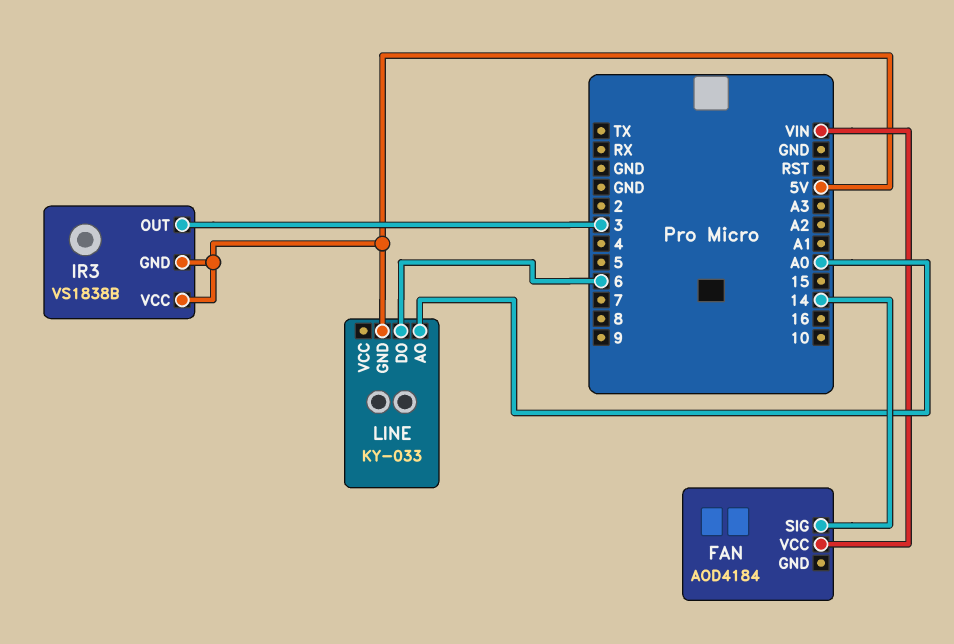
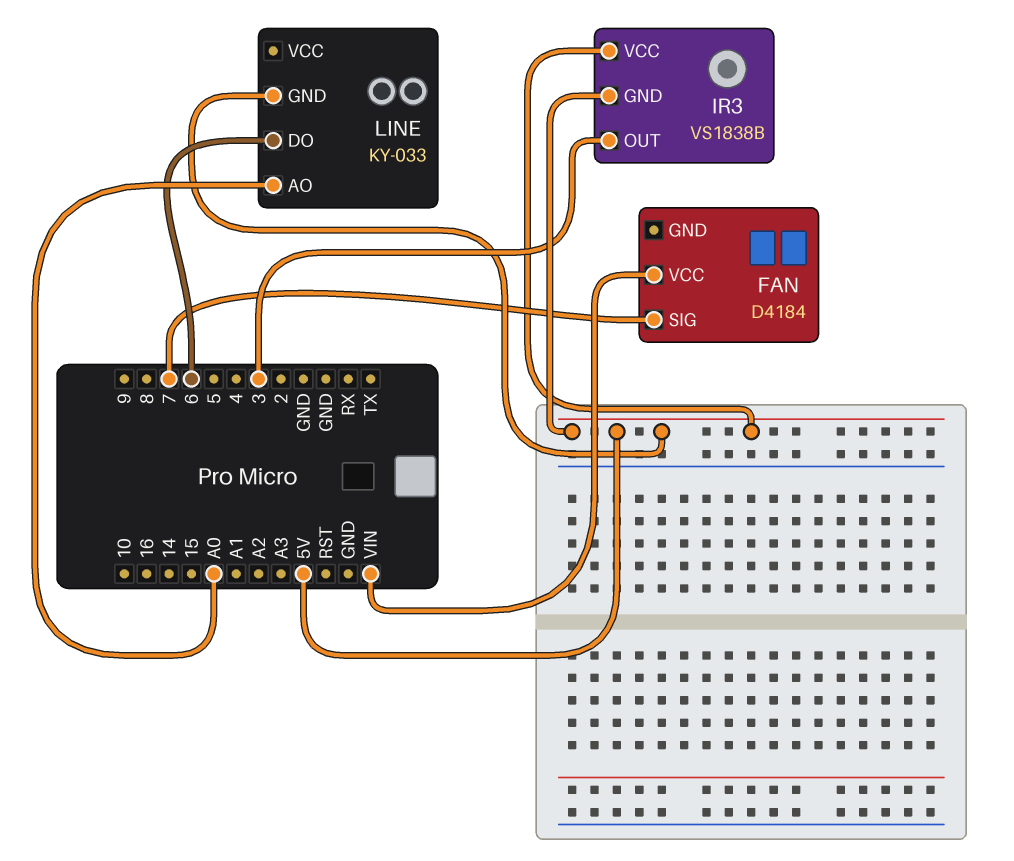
FAN: AOD4184 -> D4184
FAN pin SIG: 14 -> 7

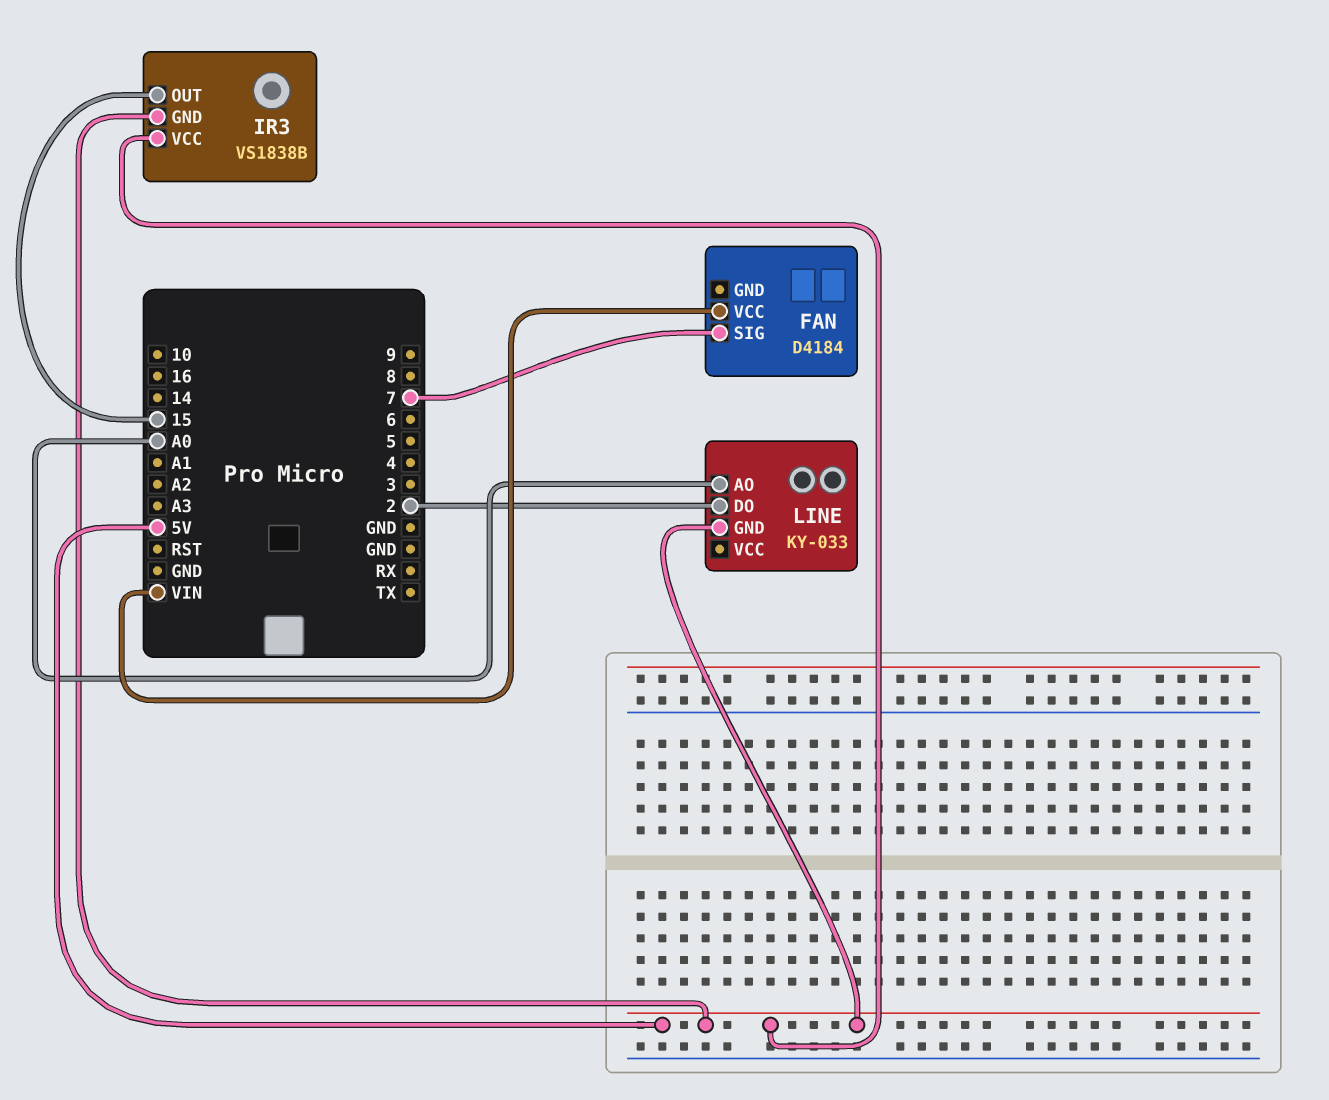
IR3 pin OUT: 3 -> 15
LINE pin DO: 6 -> 2

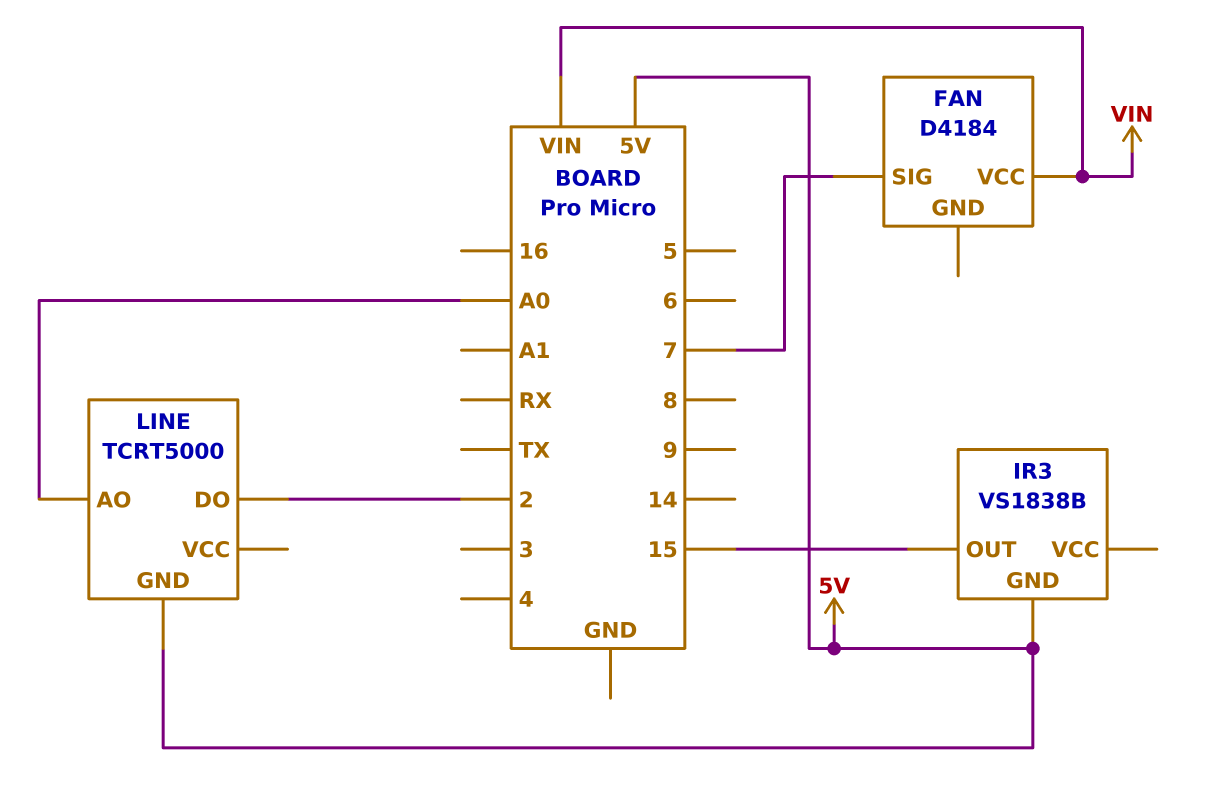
IR3 pin VCC: 5V -> none
LINE: KY-033 -> TCRT5000

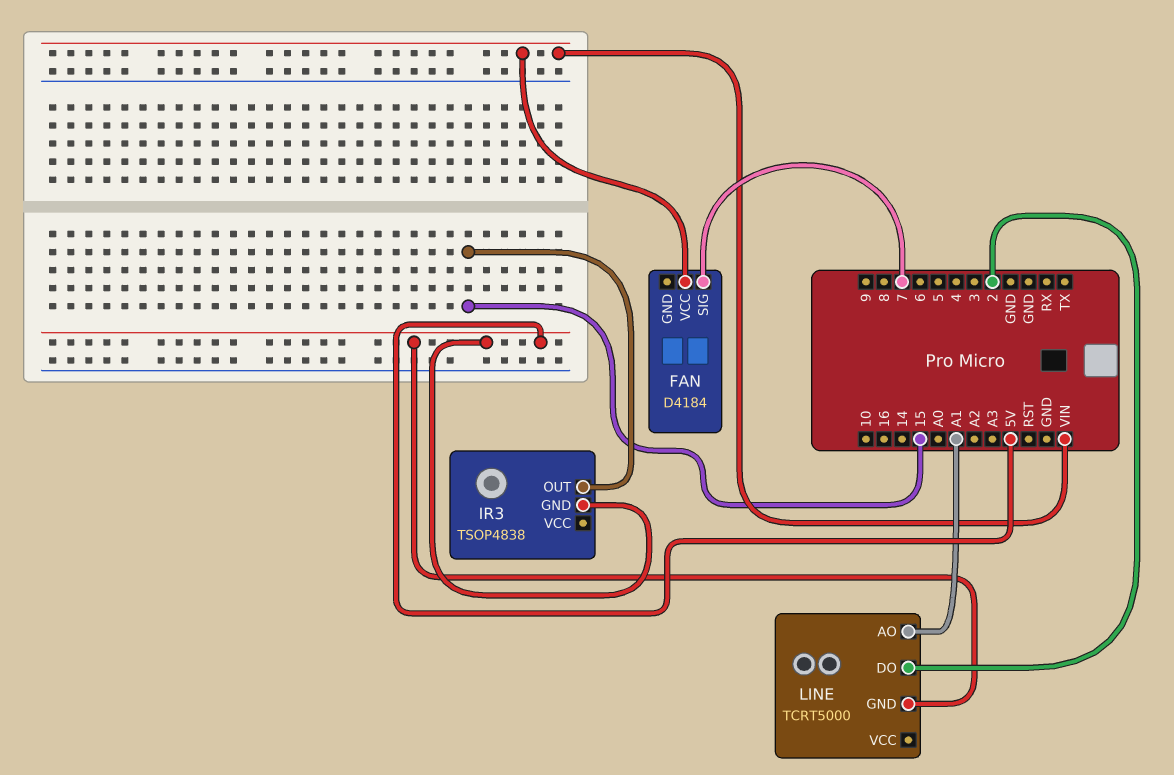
IR3: VS1838B -> TSOP4838
LINE pin AO: A0 -> A1

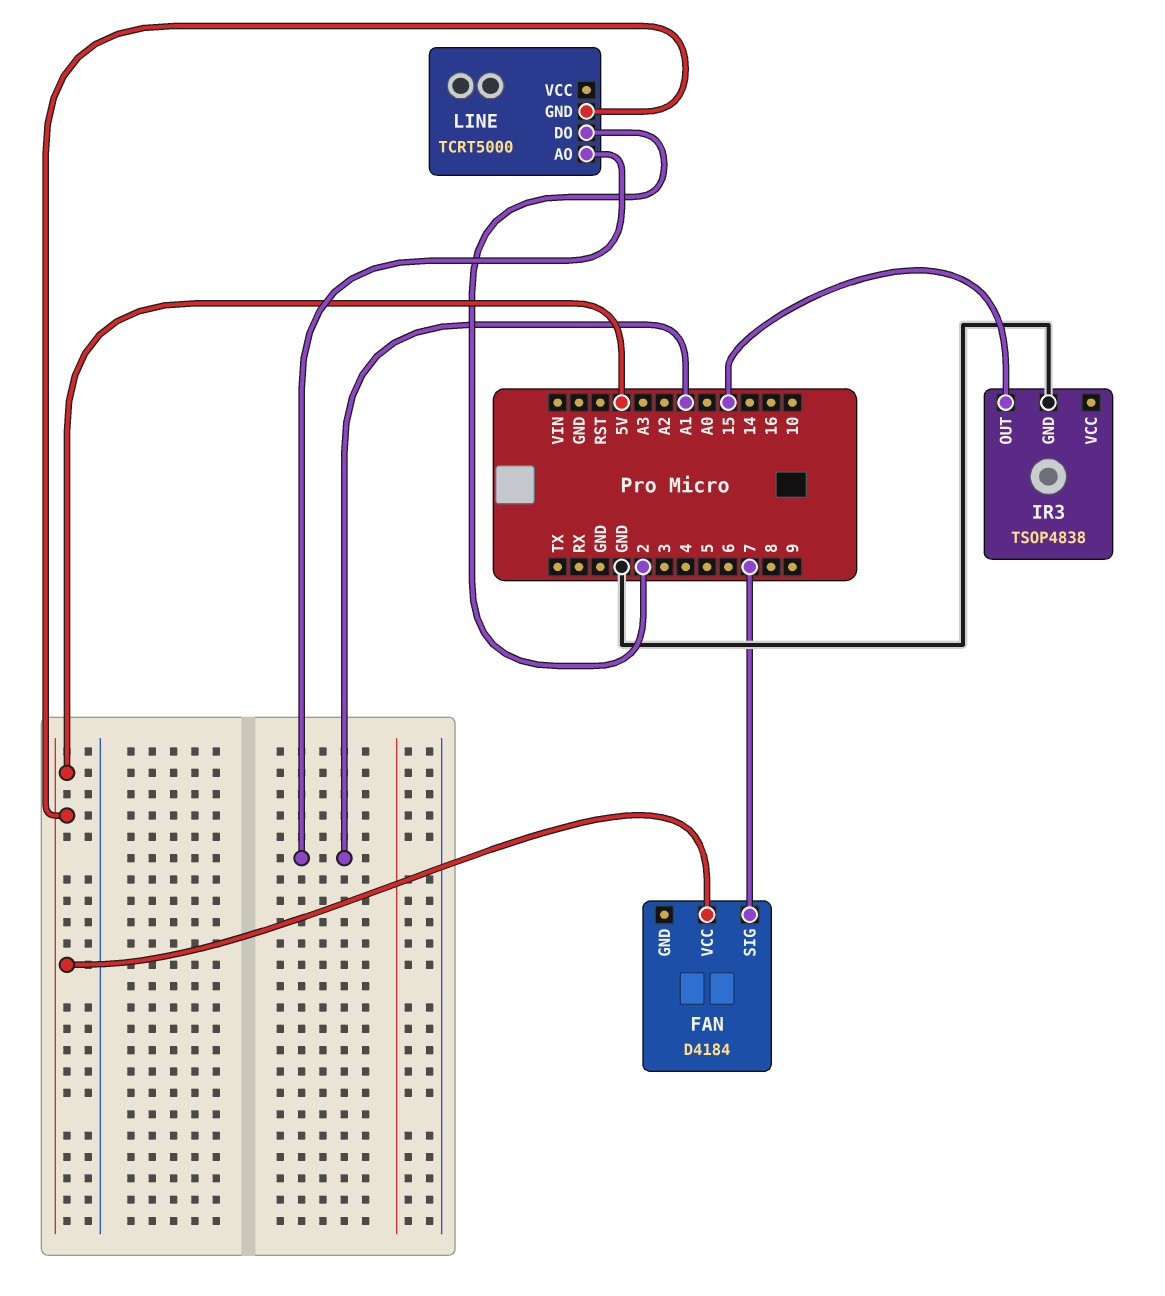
FAN pin VCC: VIN -> 5V
IR3 pin GND: 5V -> GND

